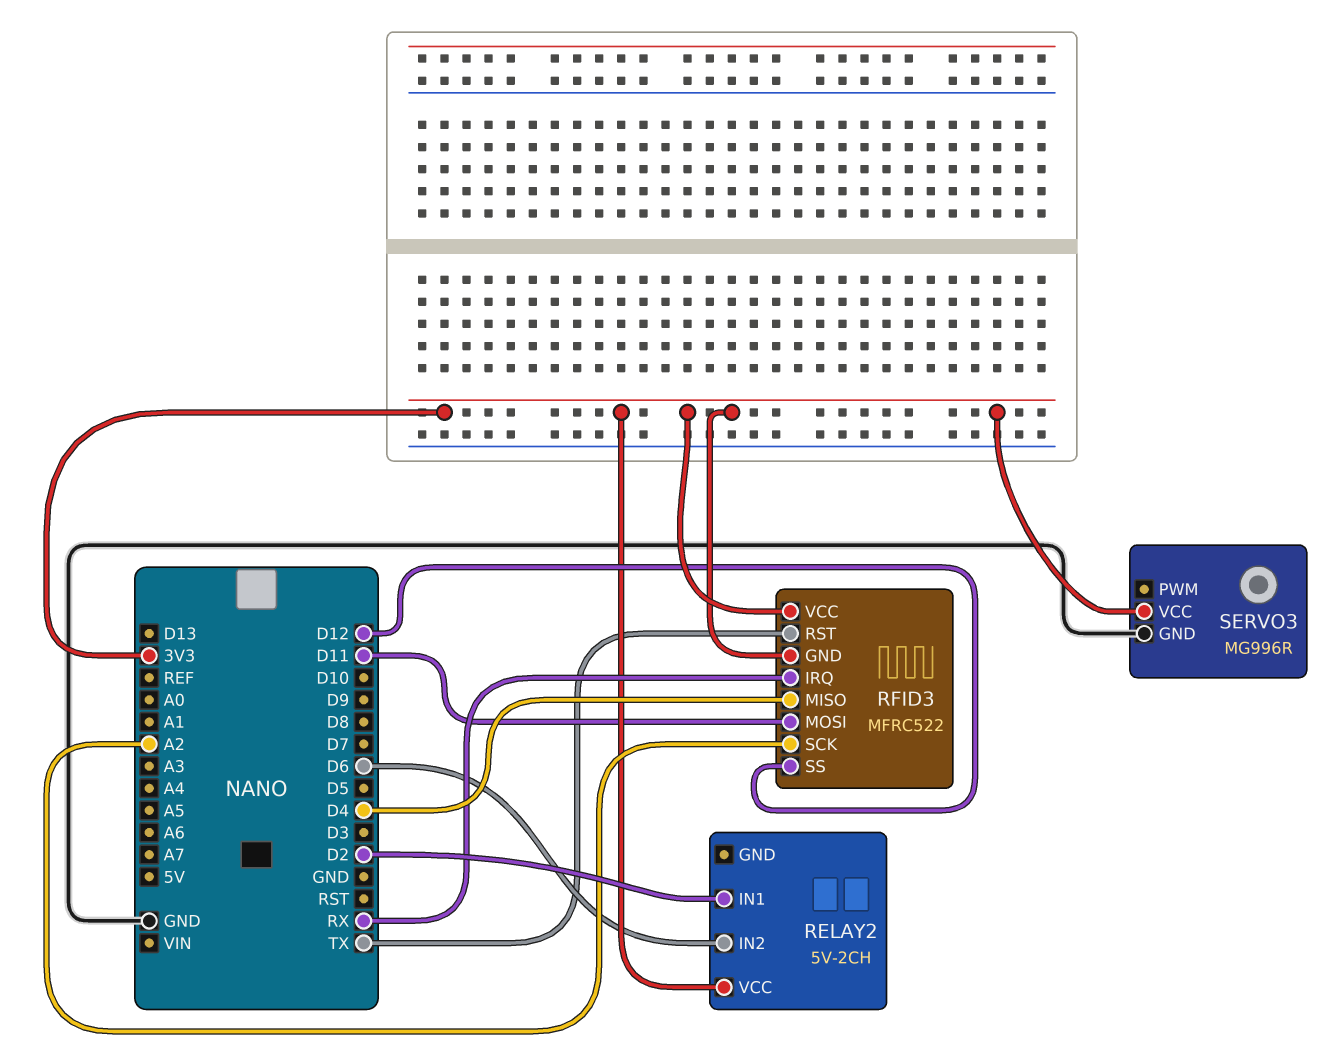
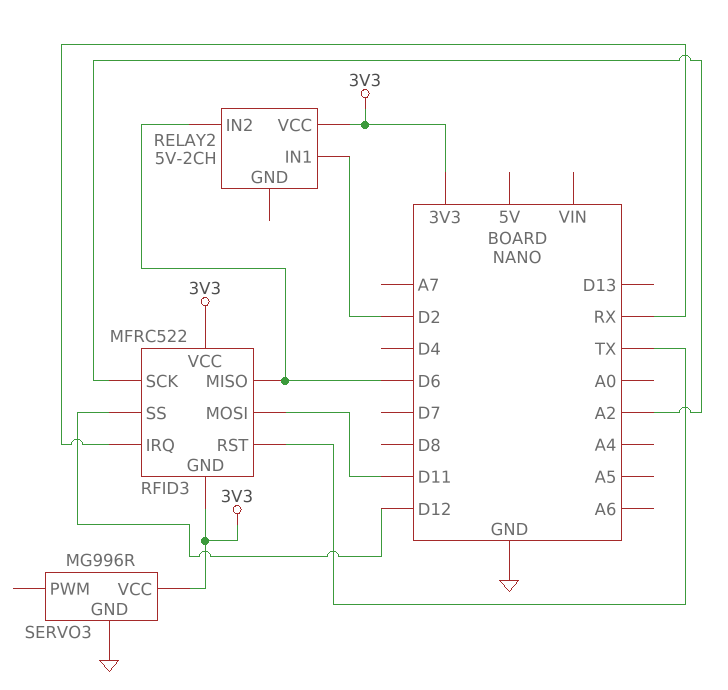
RFID3 pin MISO: D4 -> D6

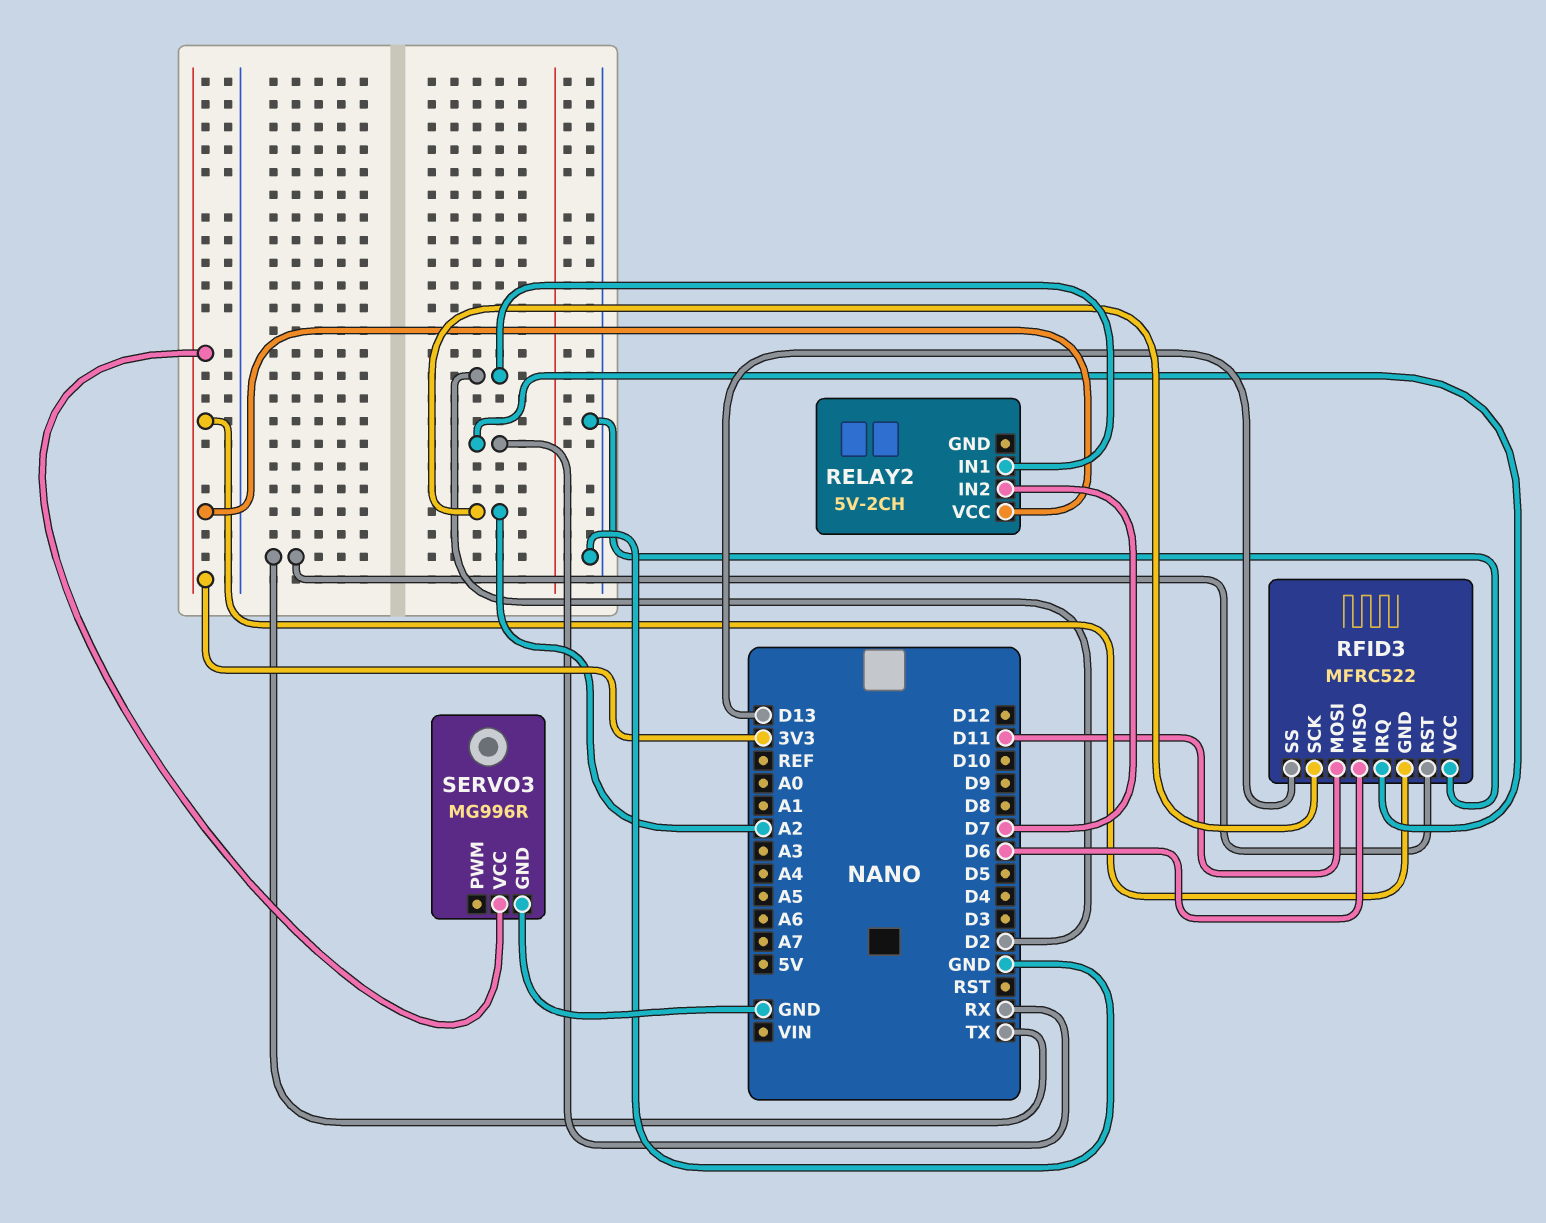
RELAY2 pin IN2: D6 -> D7
RFID3 pin SS: D12 -> D13
RFID3 pin VCC: 3V3 -> GND

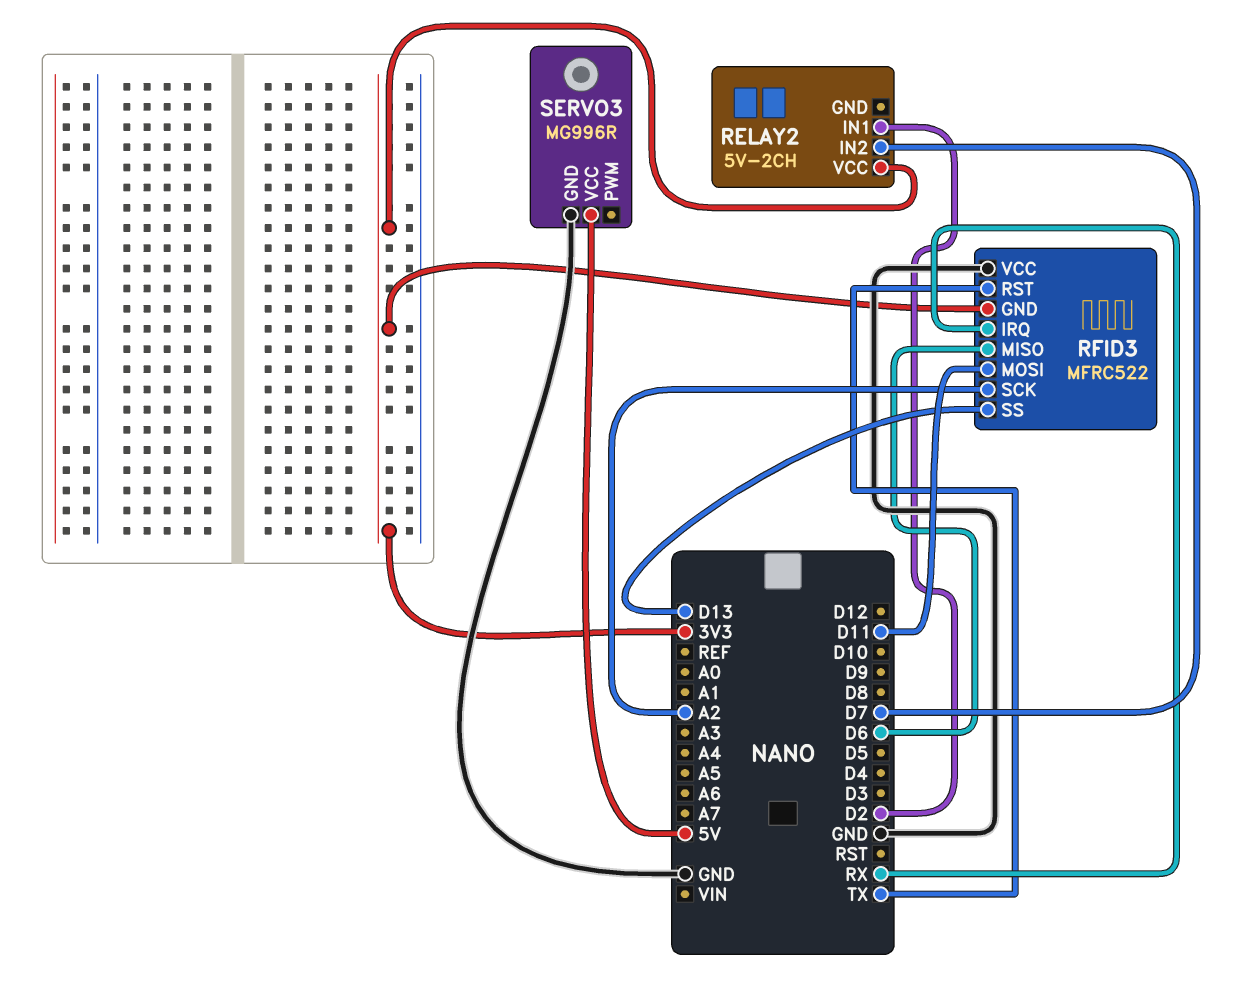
SERVO3 pin VCC: 3V3 -> 5V

